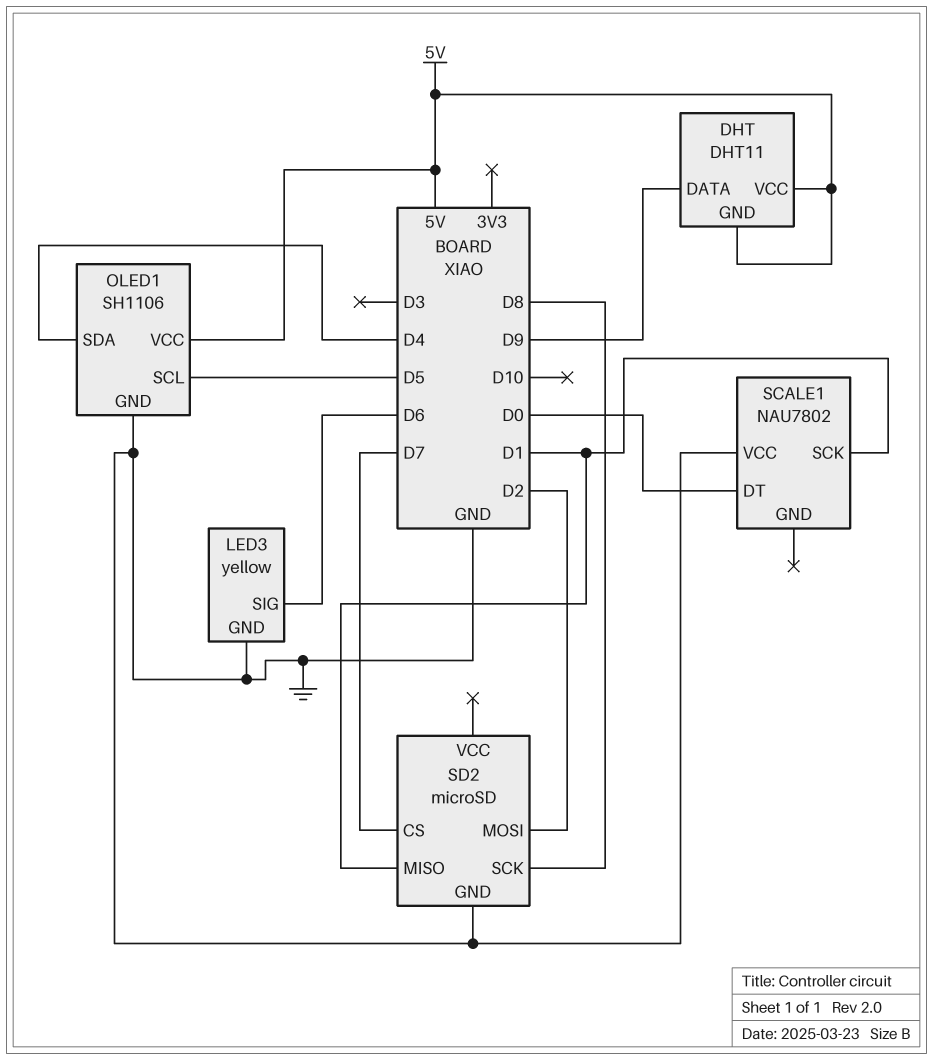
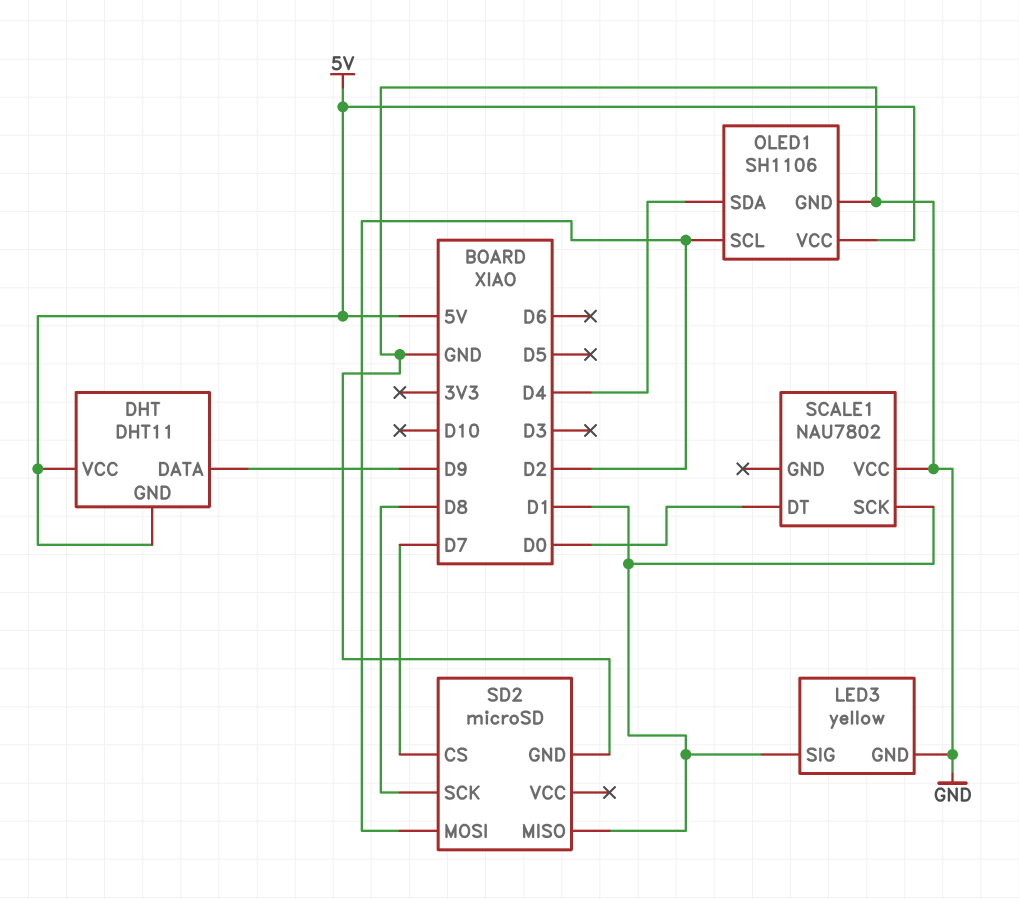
LED3 pin SIG: D6 -> D1
OLED1 pin SCL: D5 -> D2

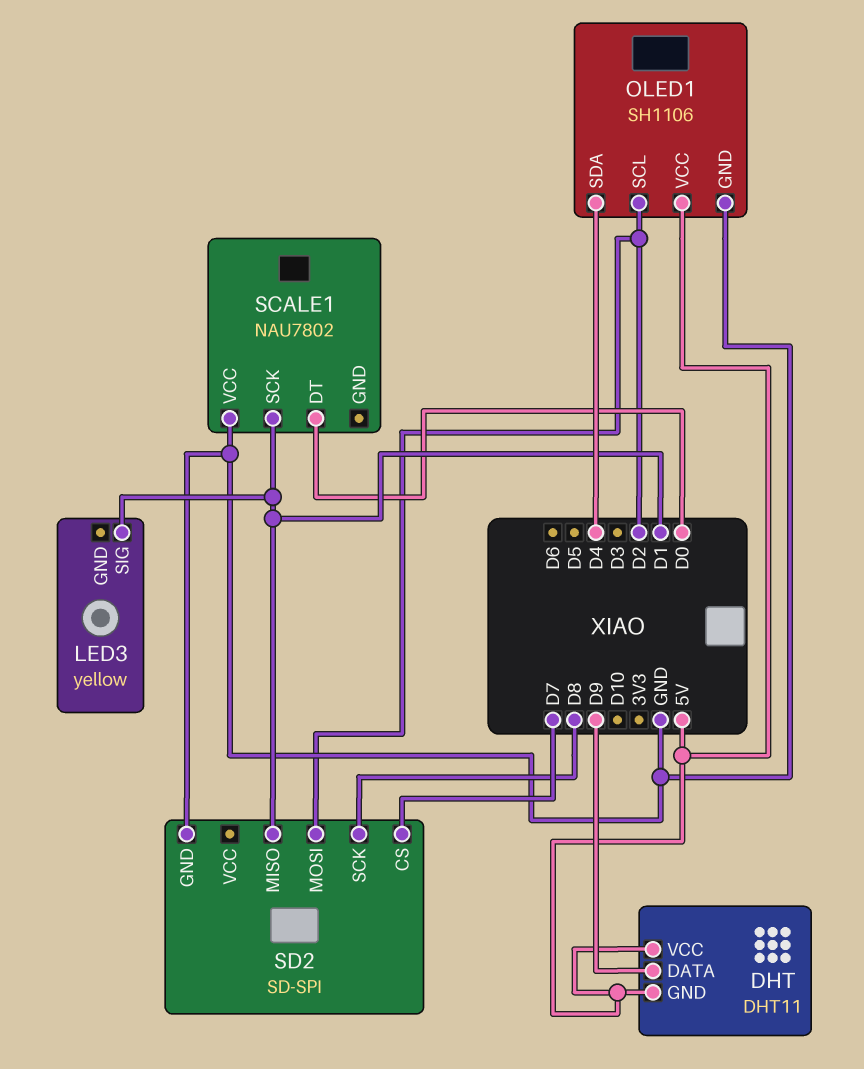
LED3 pin GND: GND -> none
SD2: microSD -> SD-SPI

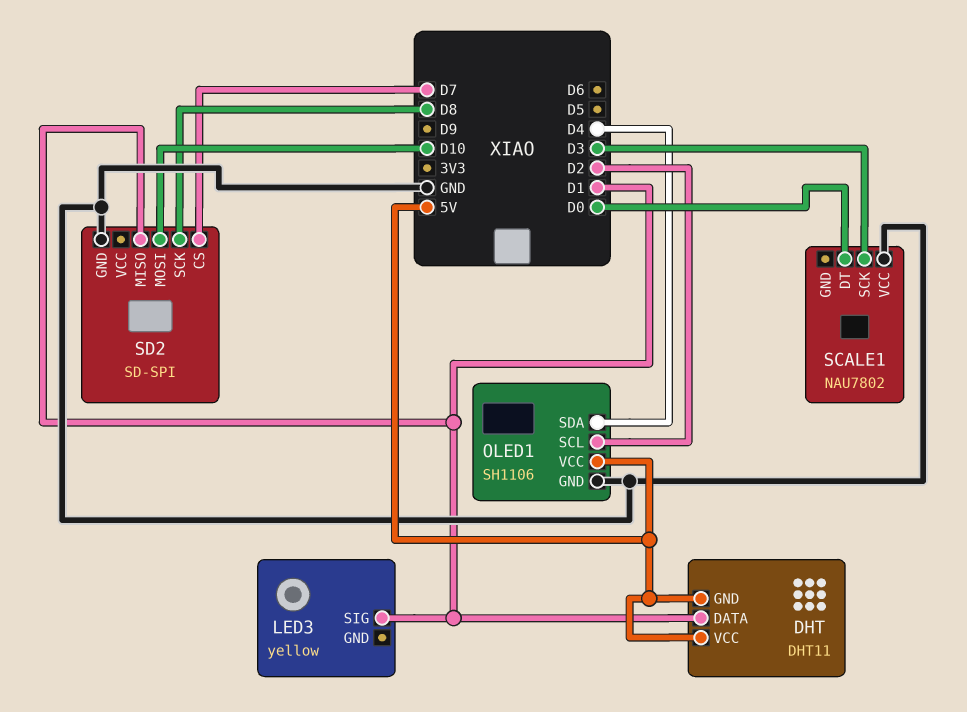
DHT pin DATA: D9 -> D1
SCALE1 pin SCK: D1 -> D3
SD2 pin MOSI: D2 -> D10

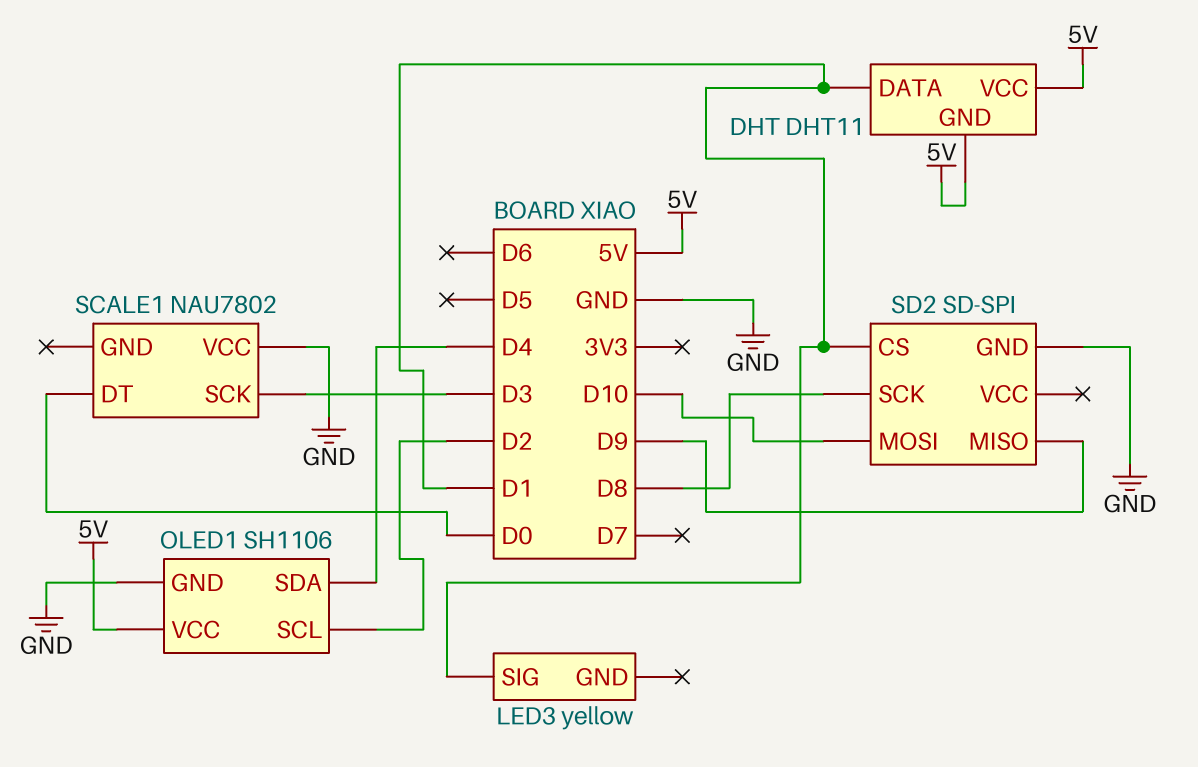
SD2 pin CS: D7 -> D1
SD2 pin MISO: D1 -> D9

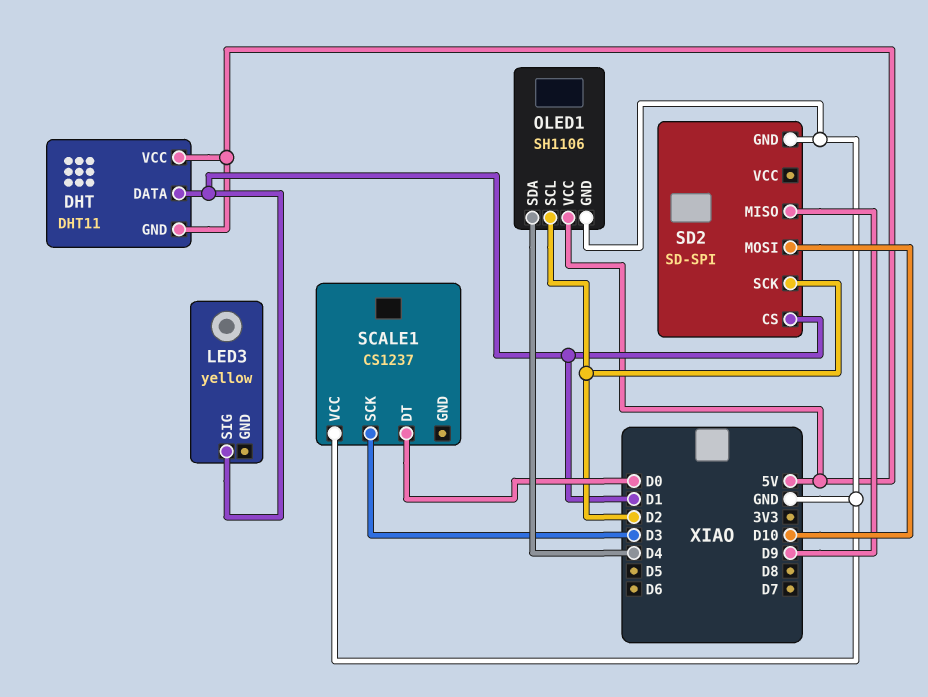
SCALE1: NAU7802 -> CS1237
SD2 pin SCK: D8 -> D2

